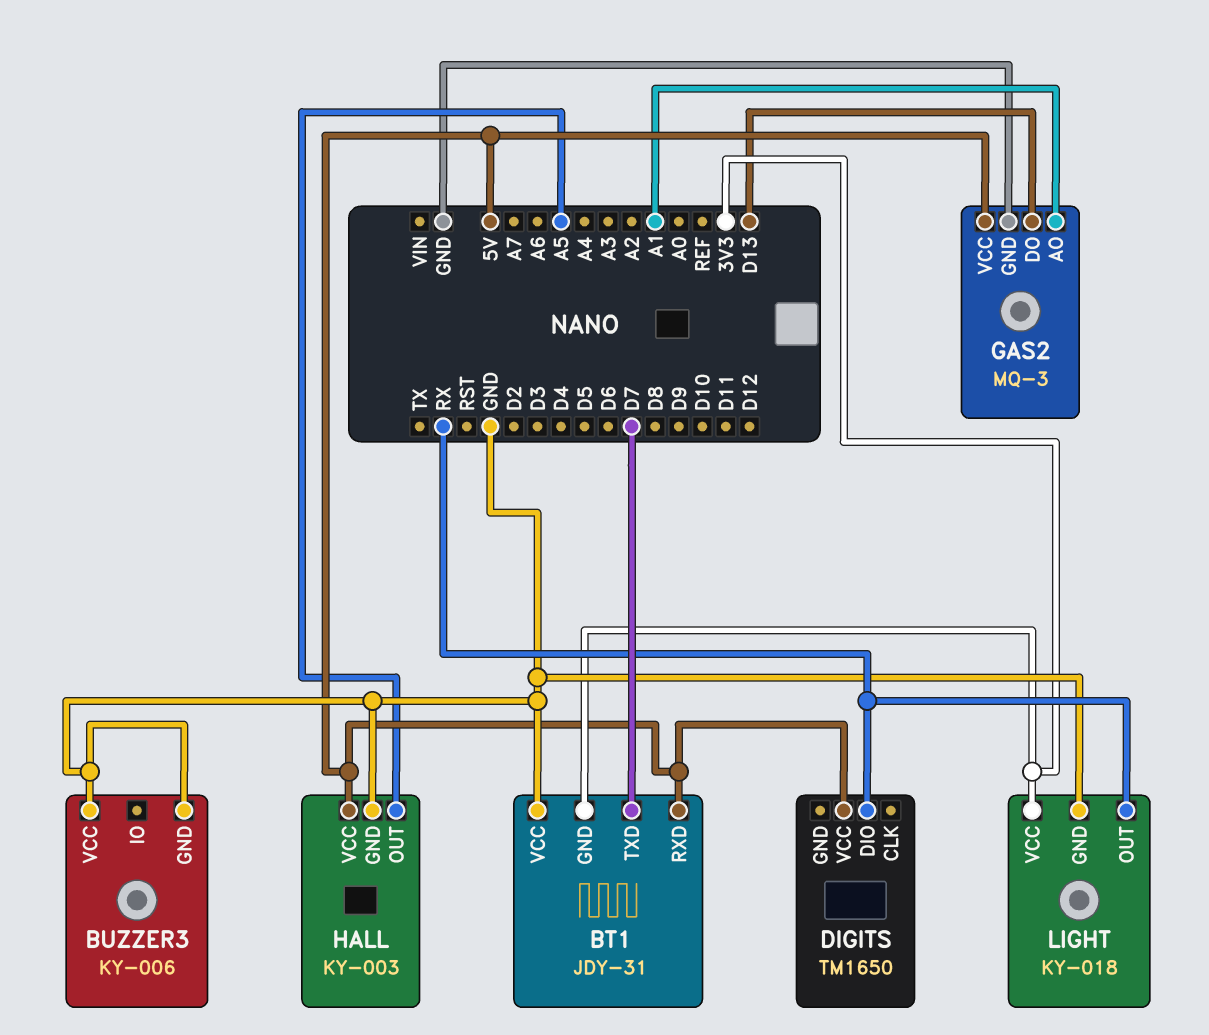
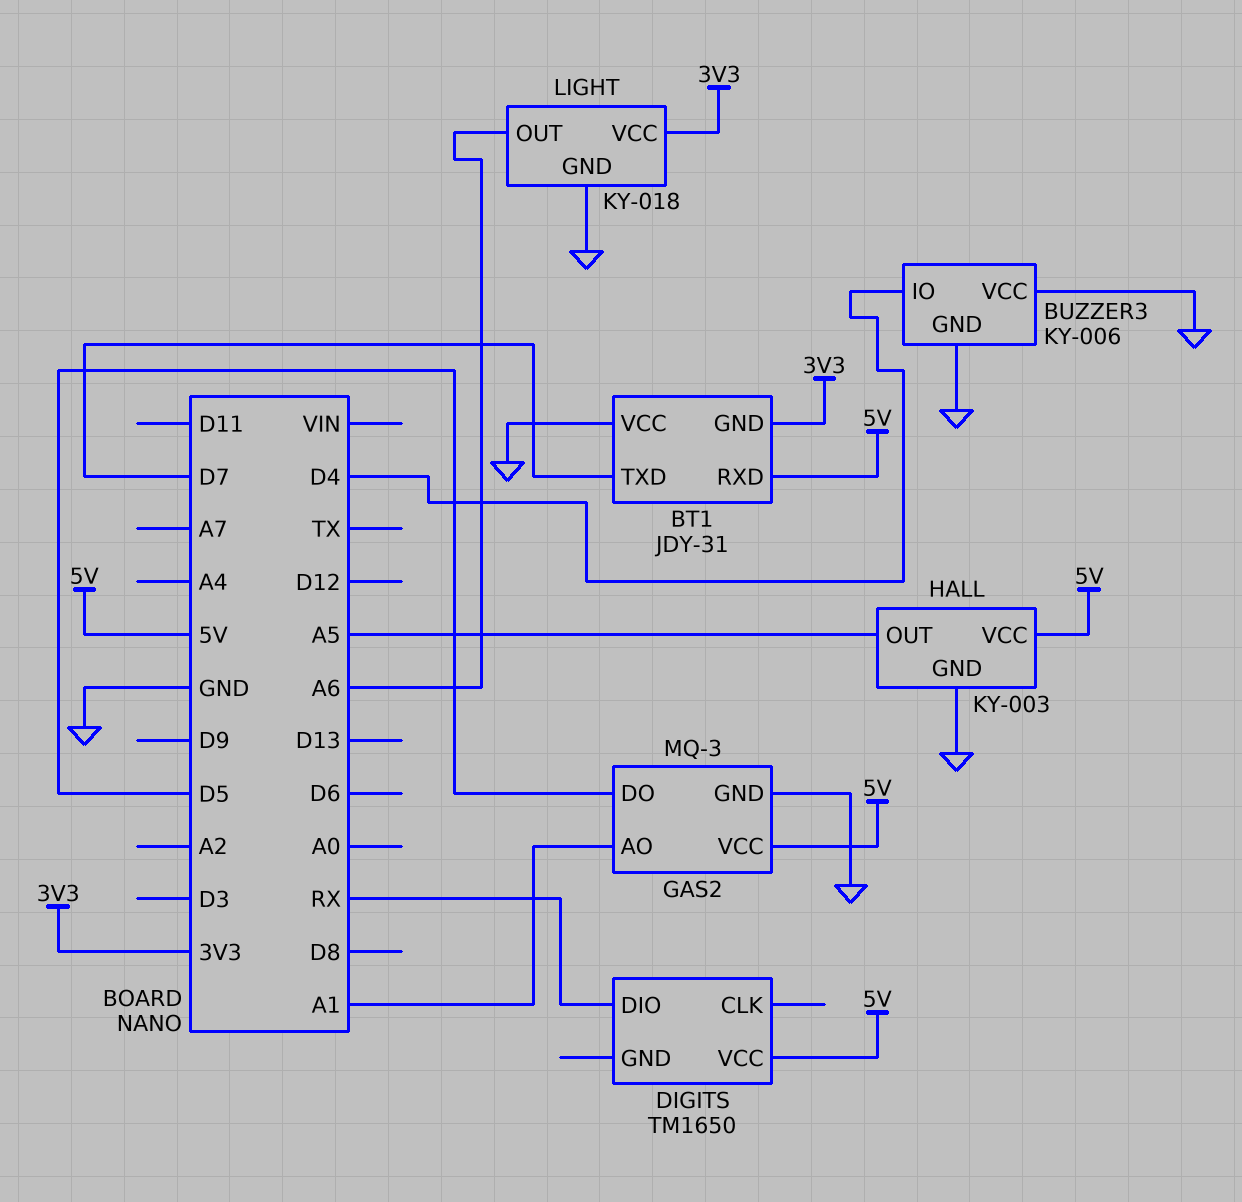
BUZZER3 pin IO: none -> D4
GAS2 pin DO: D13 -> D5
LIGHT pin OUT: RX -> A6

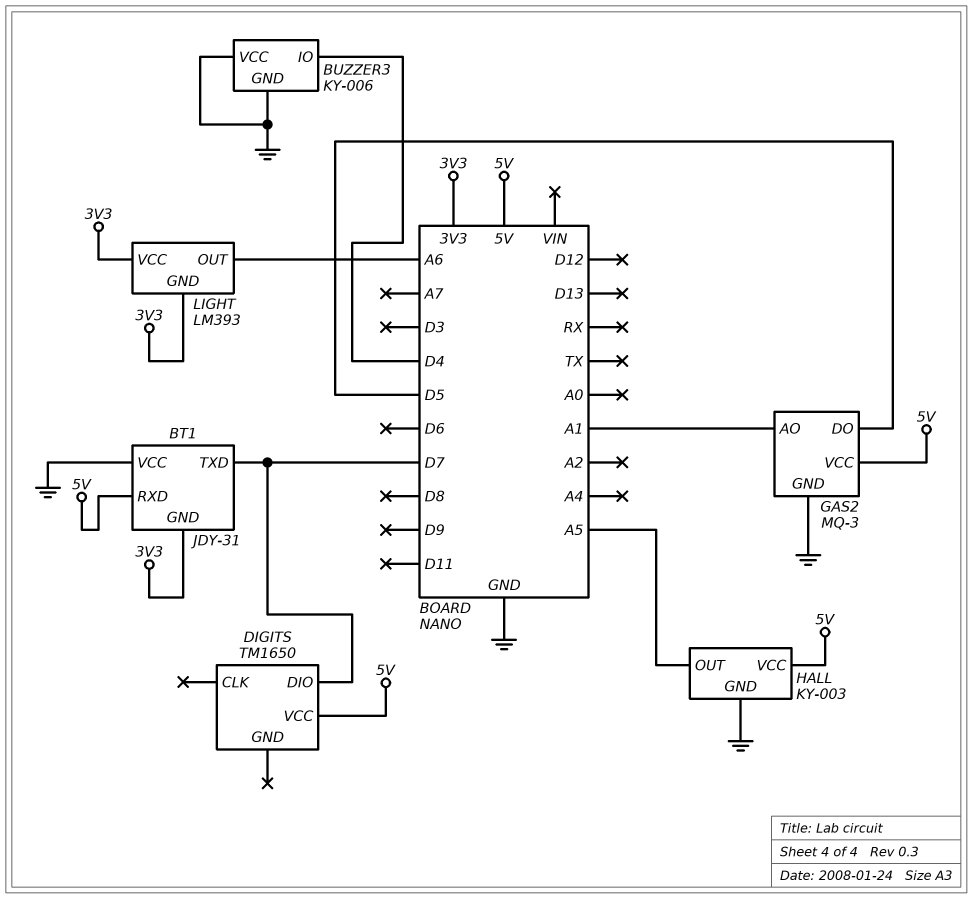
DIGITS pin DIO: RX -> D7
LIGHT: KY-018 -> LM393
LIGHT pin GND: GND -> 3V3

